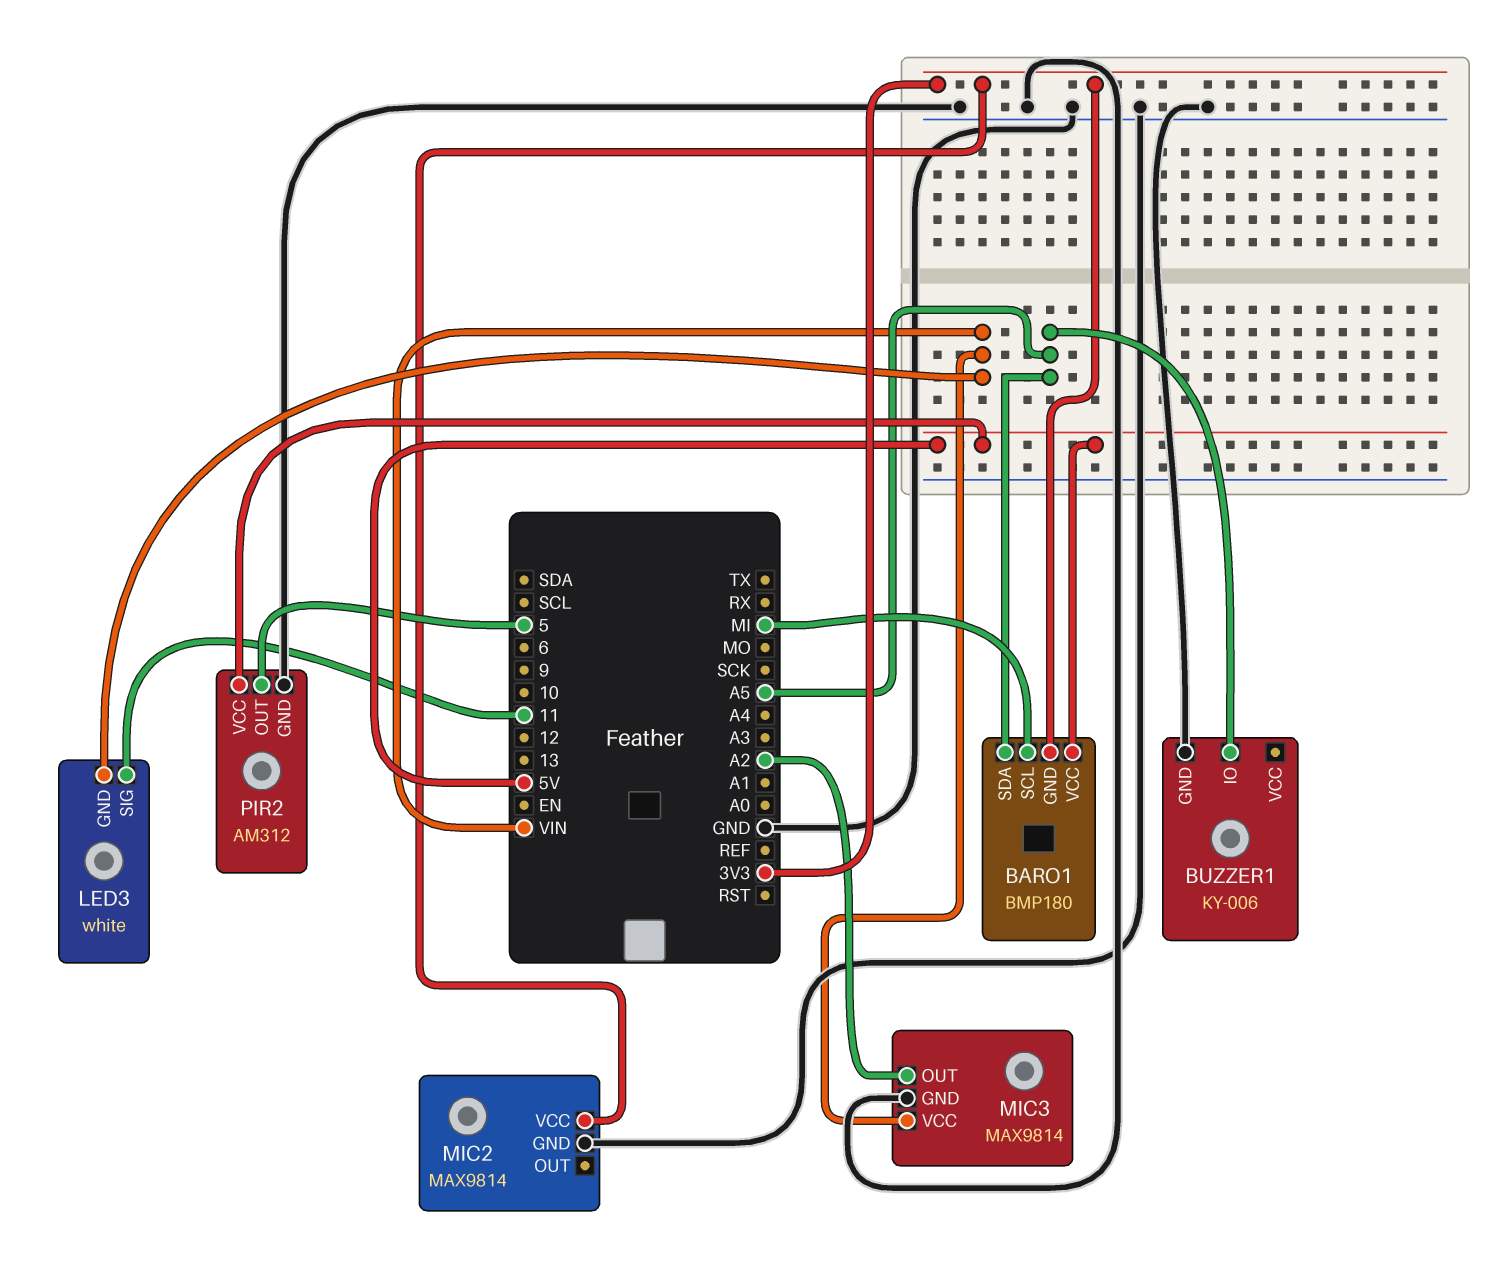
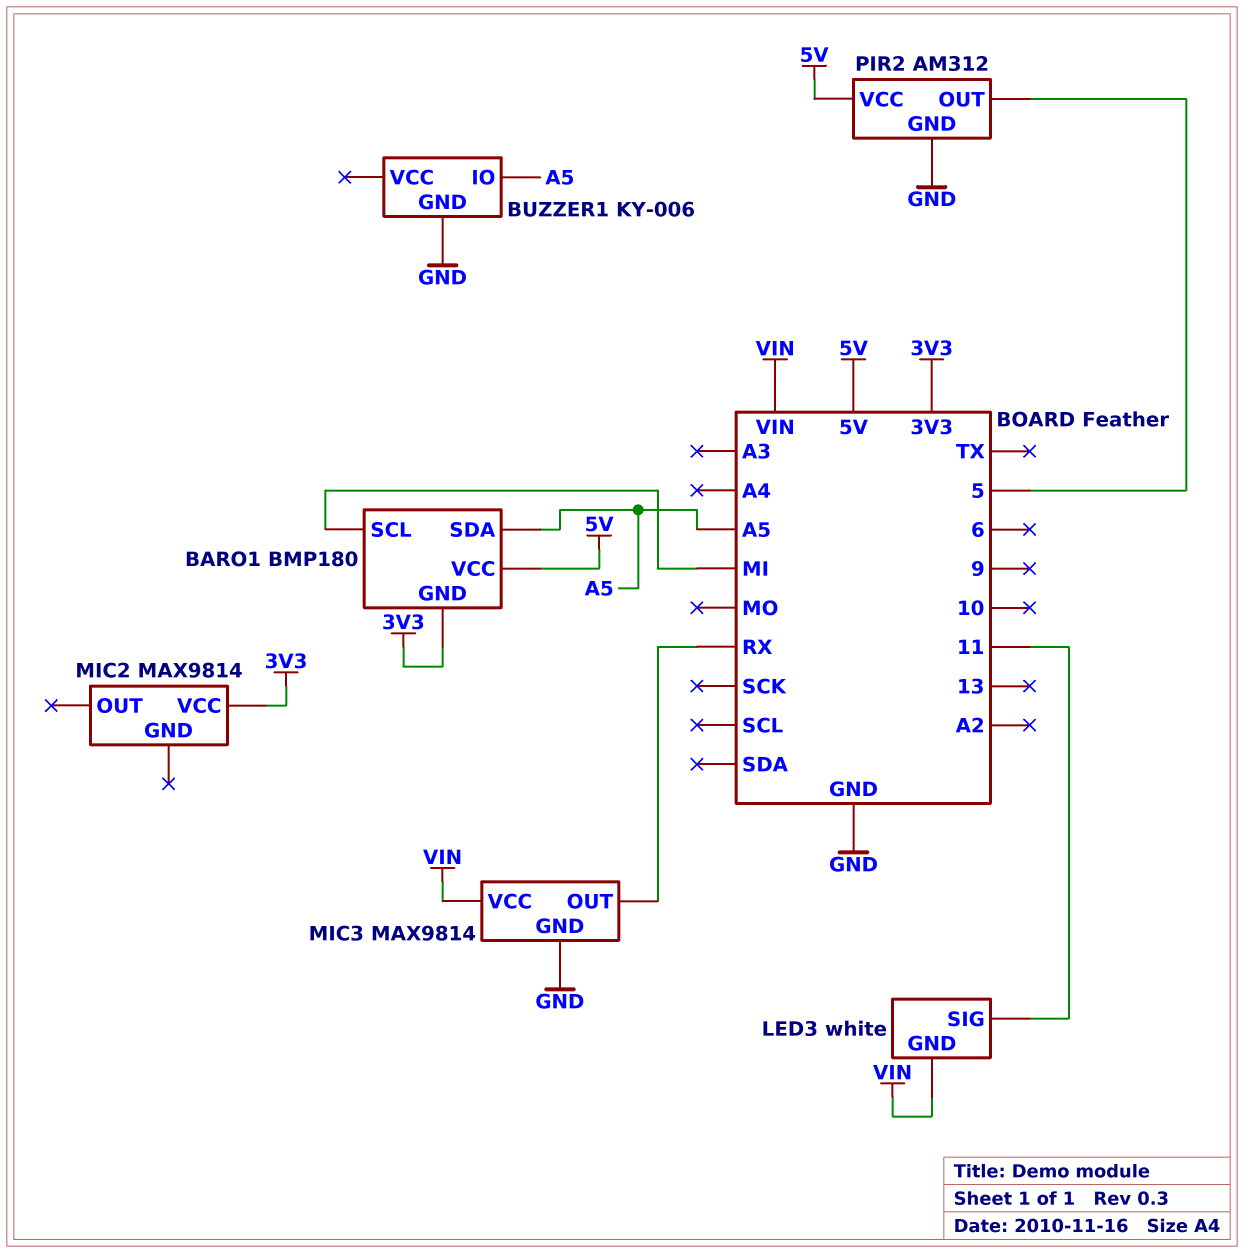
MIC2 pin GND: GND -> none
MIC3 pin OUT: A2 -> RX

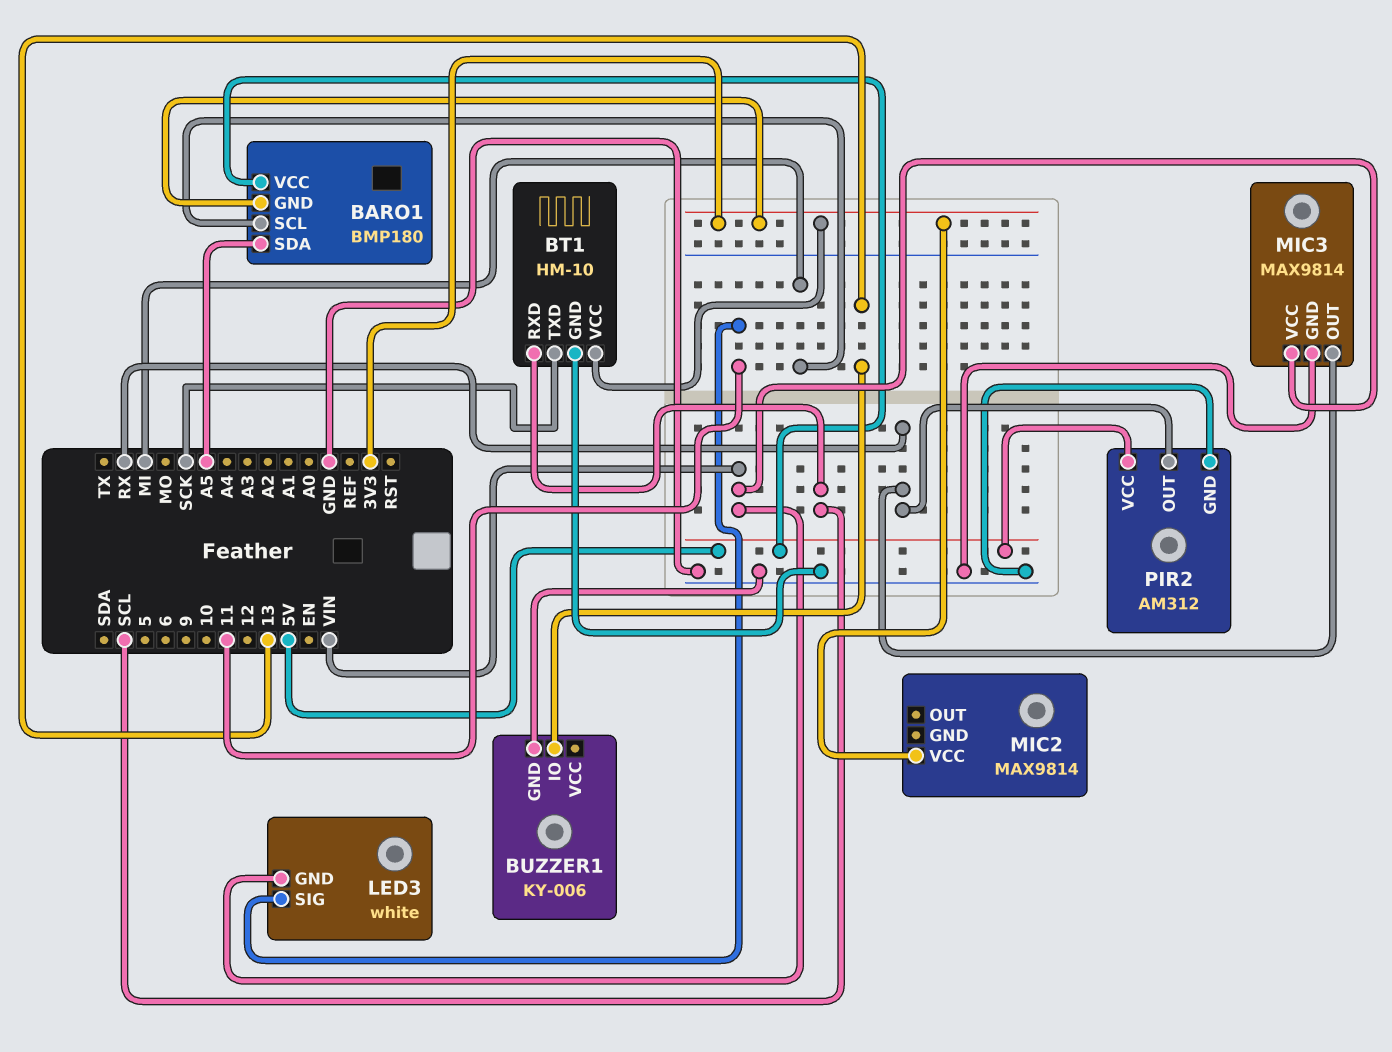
BT1: none -> HM-10
BT1 pin GND: none -> GND
BT1 pin RXD: none -> SCL
BT1 pin TXD: none -> SCK
BT1 pin VCC: none -> 3V3
BUZZER1 pin IO: A5 -> 13
PIR2 pin OUT: 5 -> RX

